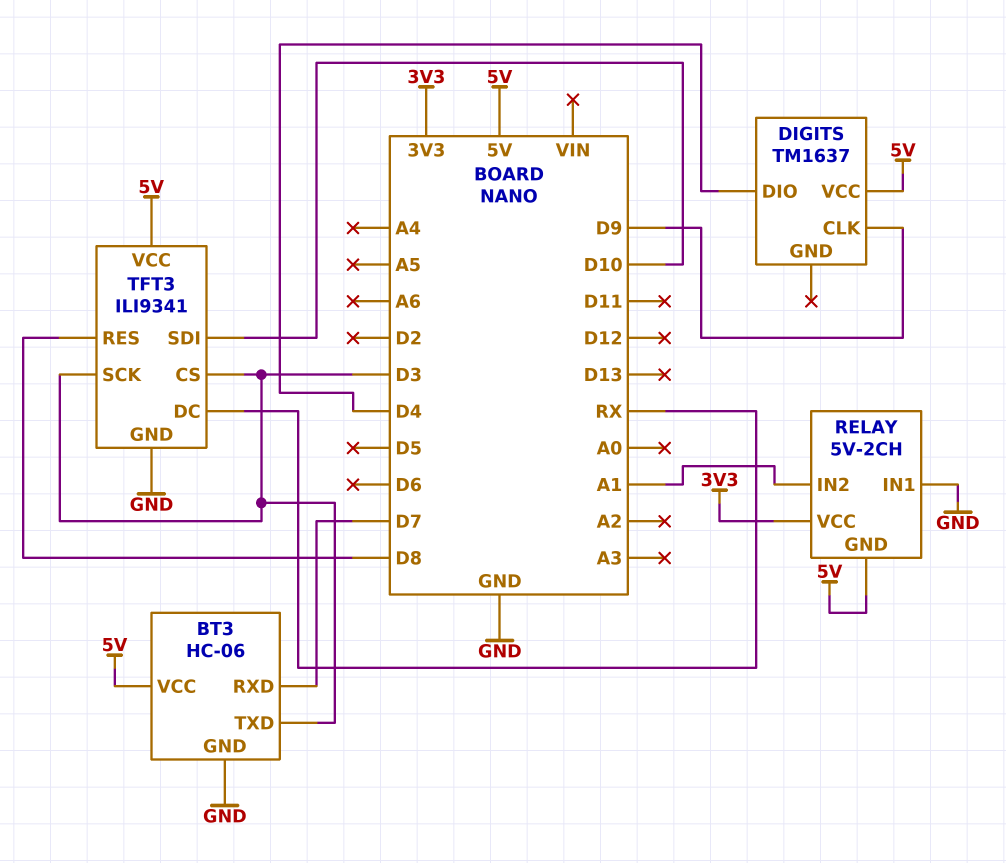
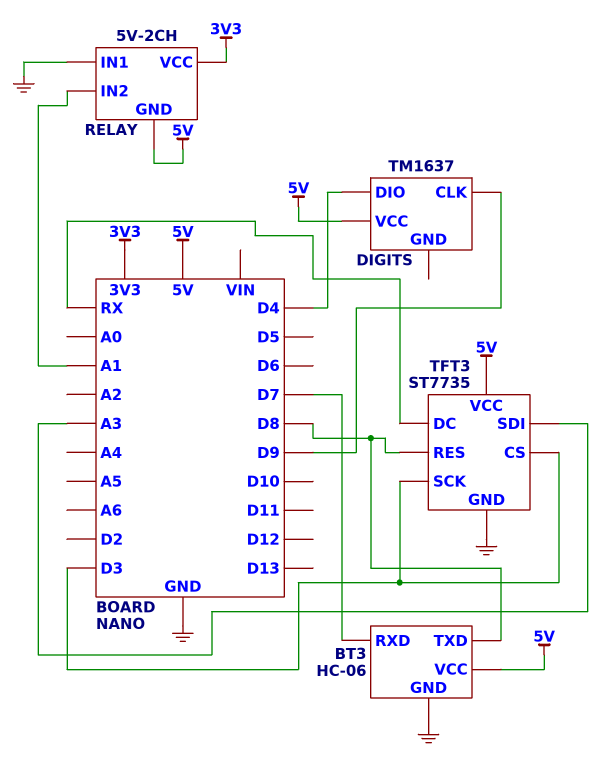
BT3 pin TXD: D3 -> D8
TFT3: ILI9341 -> ST7735
TFT3 pin SDI: D10 -> A3

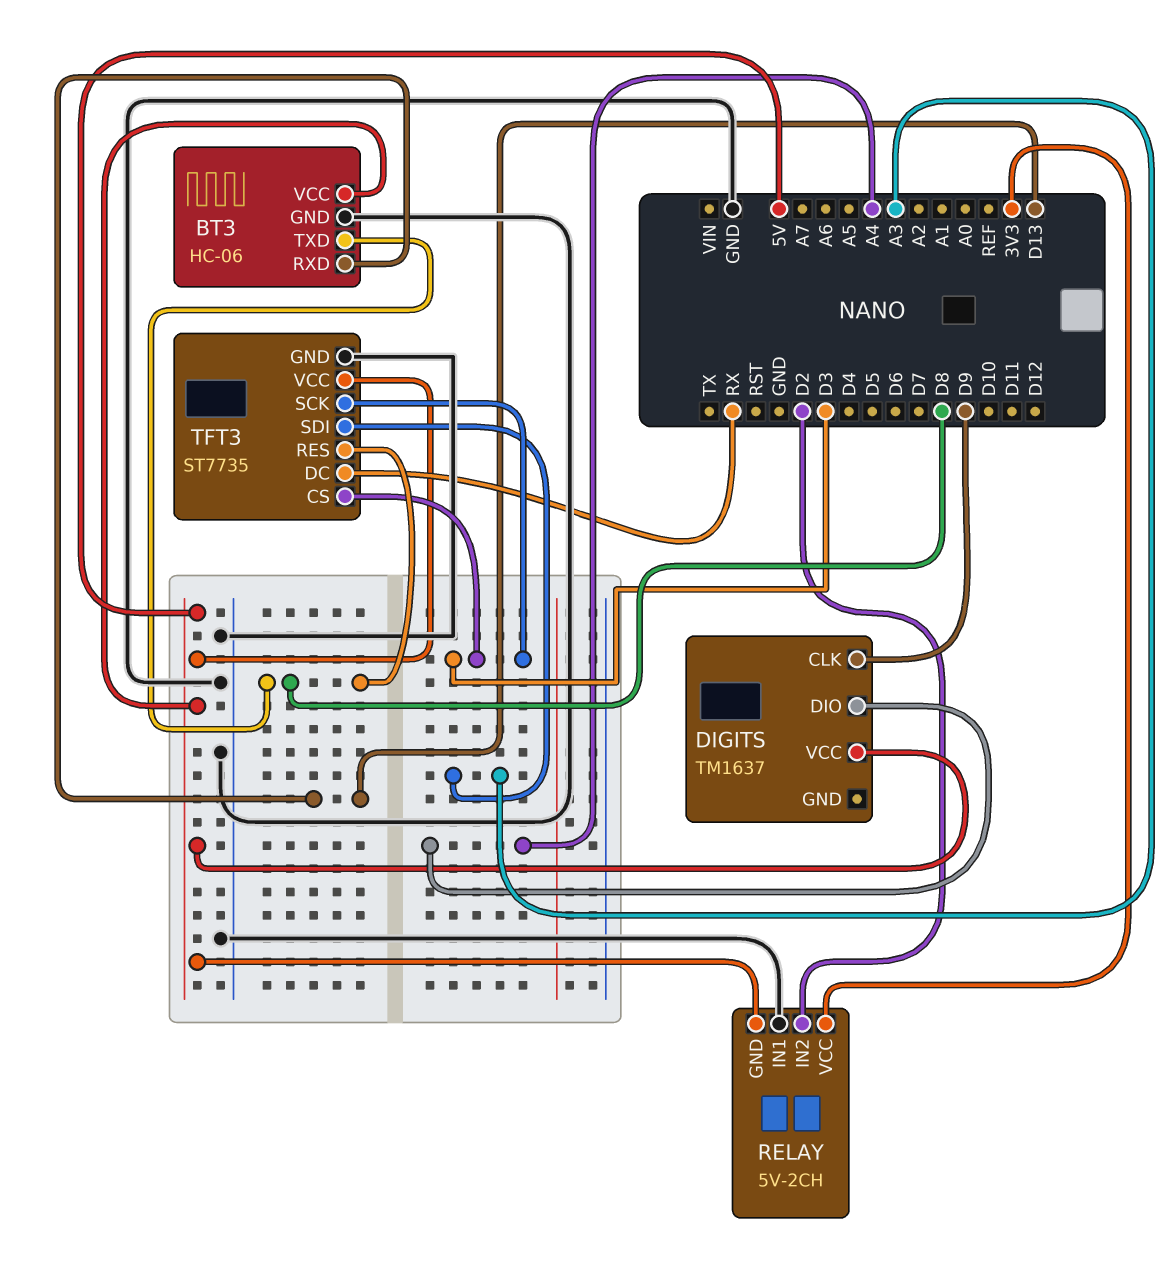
BT3 pin RXD: D7 -> D13
DIGITS pin DIO: D4 -> A4
RELAY pin IN2: A1 -> D2

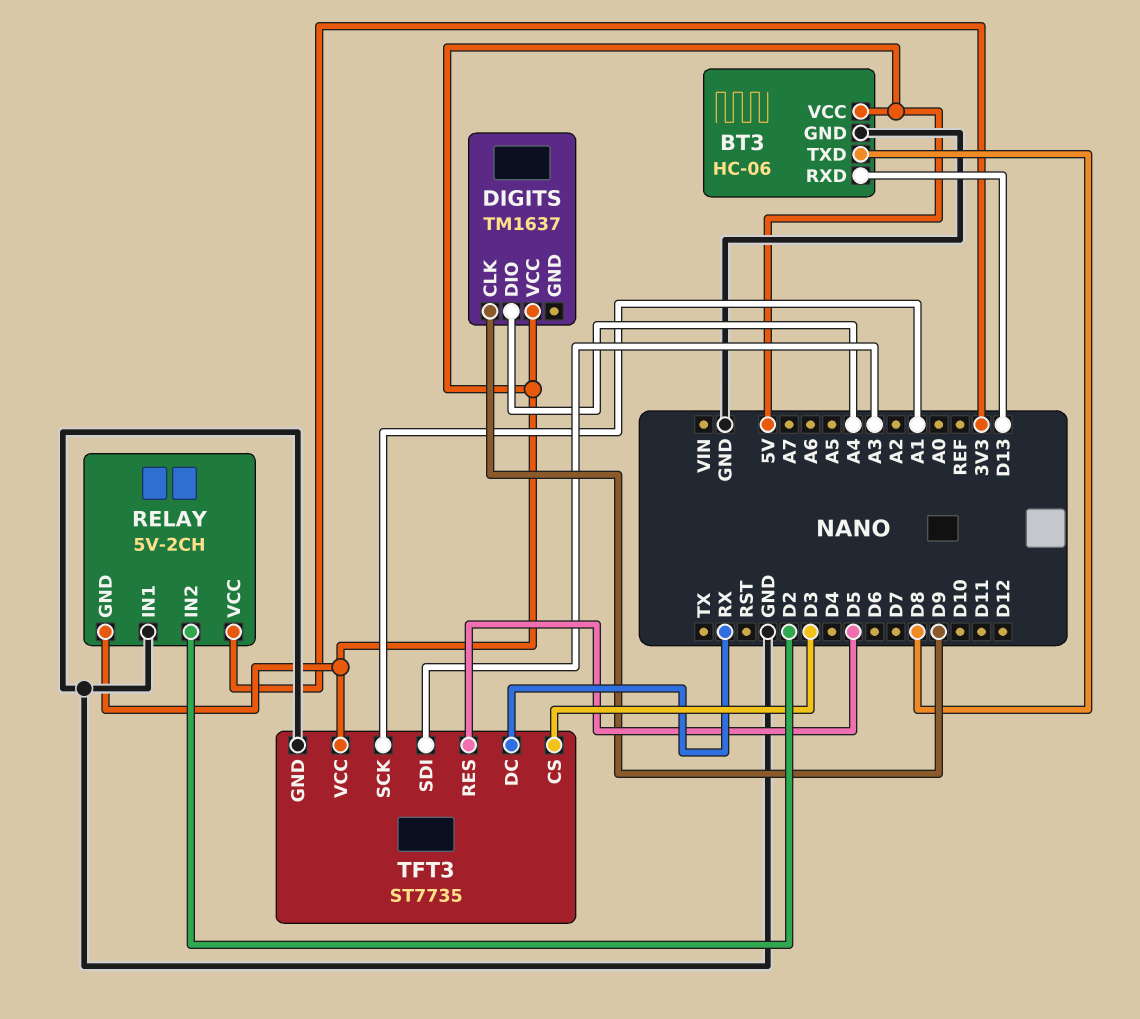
TFT3 pin RES: D8 -> D5
TFT3 pin SCK: D3 -> A1

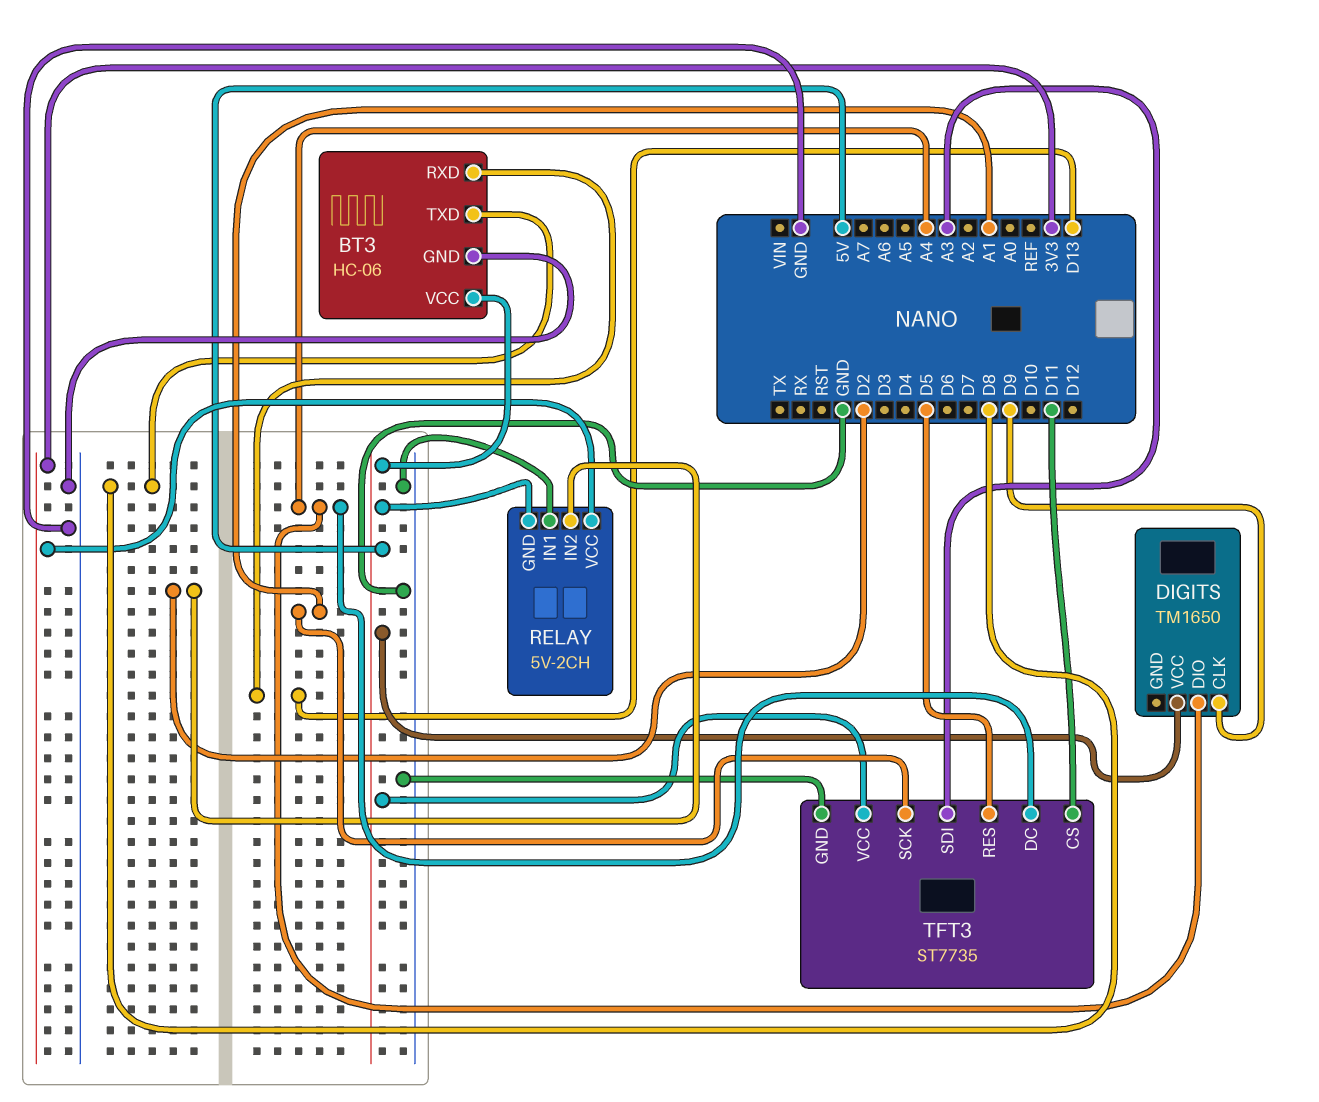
DIGITS: TM1637 -> TM1650
TFT3 pin CS: D3 -> D11
TFT3 pin DC: RX -> A4

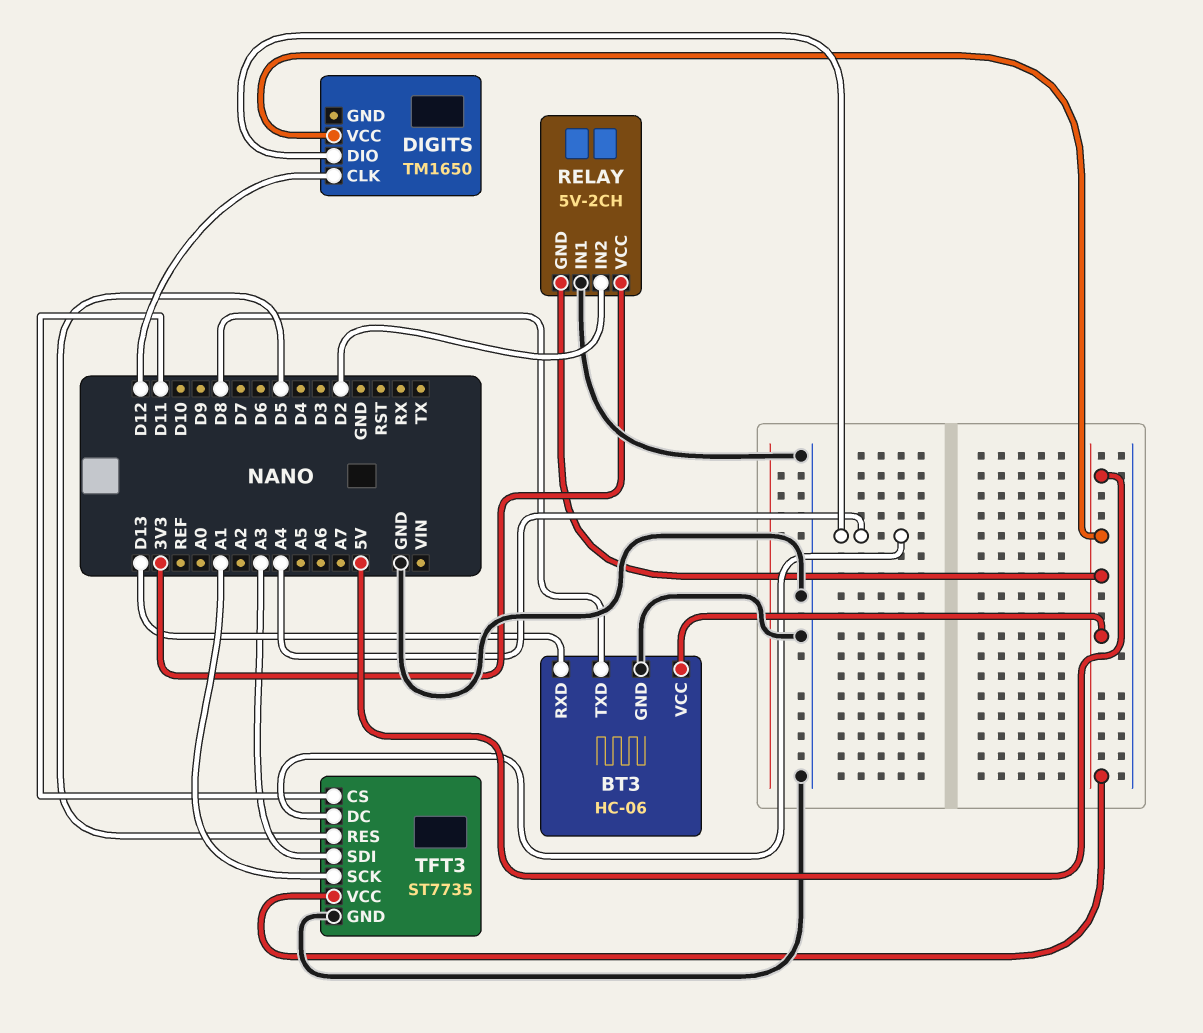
DIGITS pin CLK: D9 -> D12

